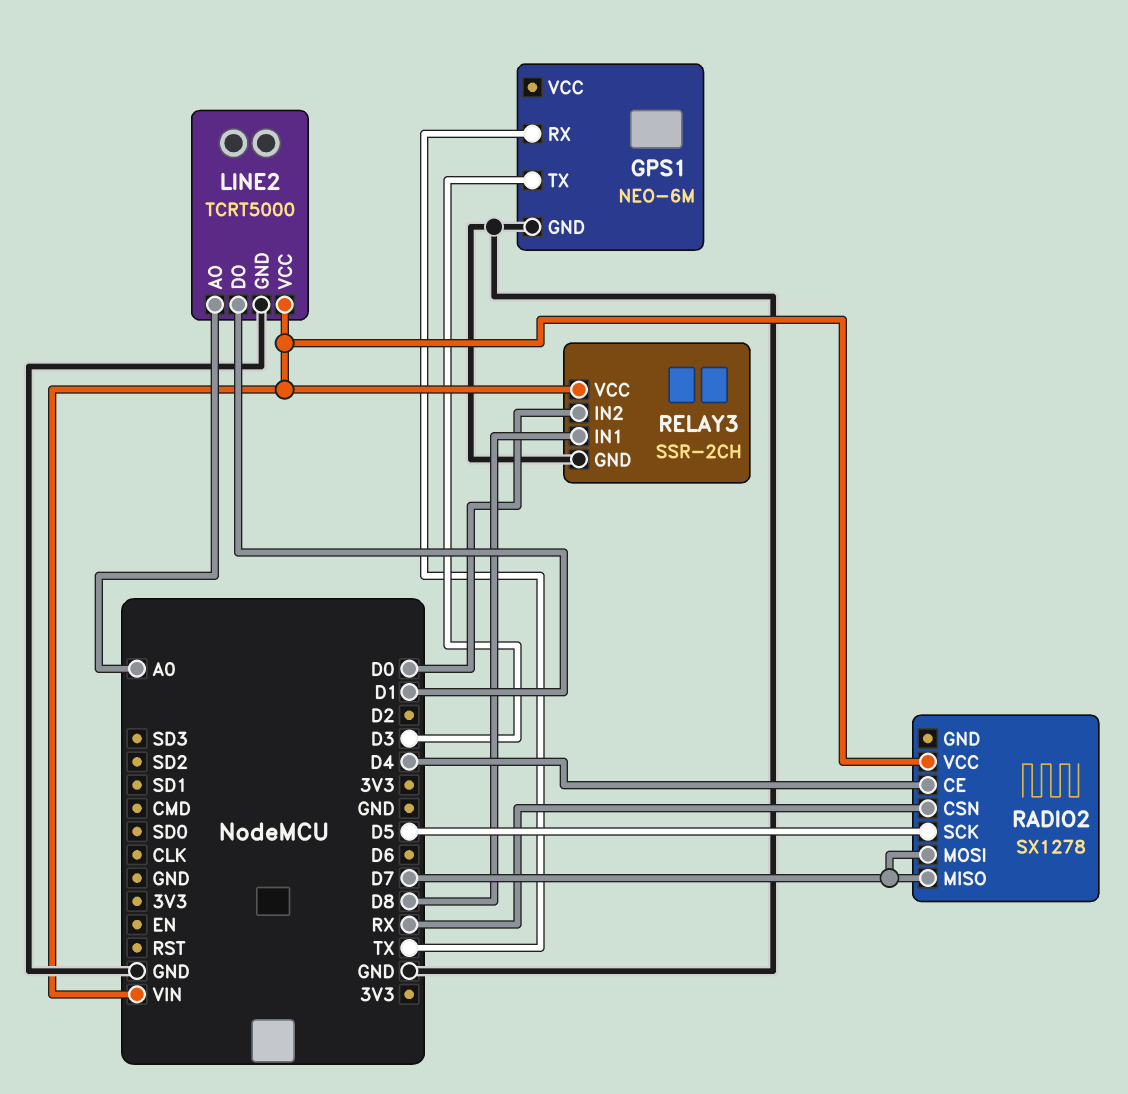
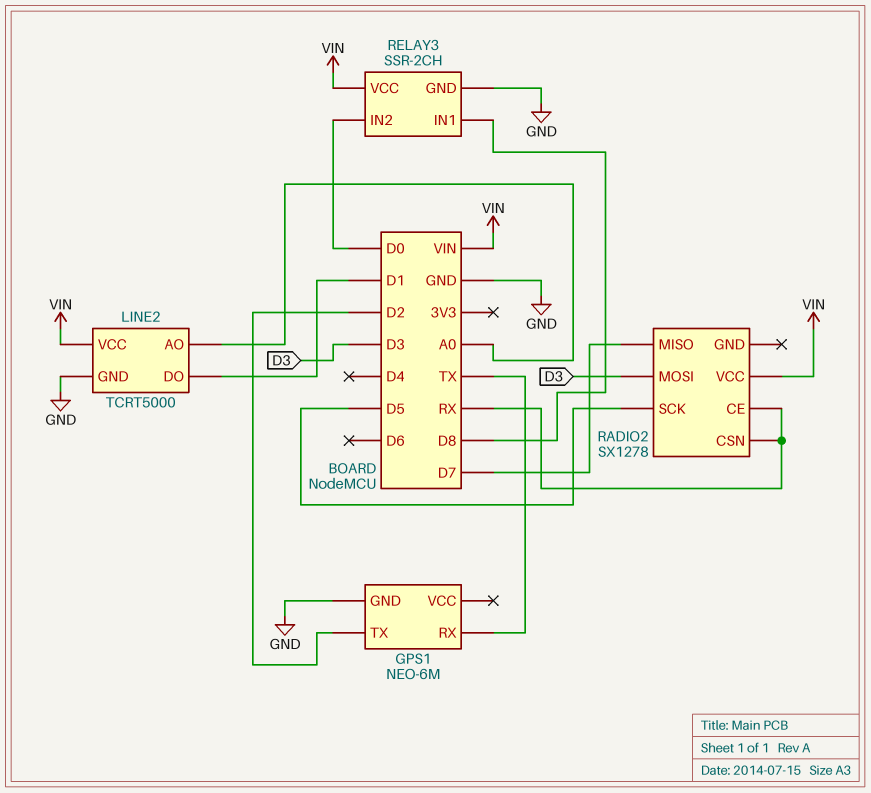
GPS1 pin TX: D3 -> D2
RADIO2 pin CE: D4 -> RX
RADIO2 pin MOSI: D7 -> D3

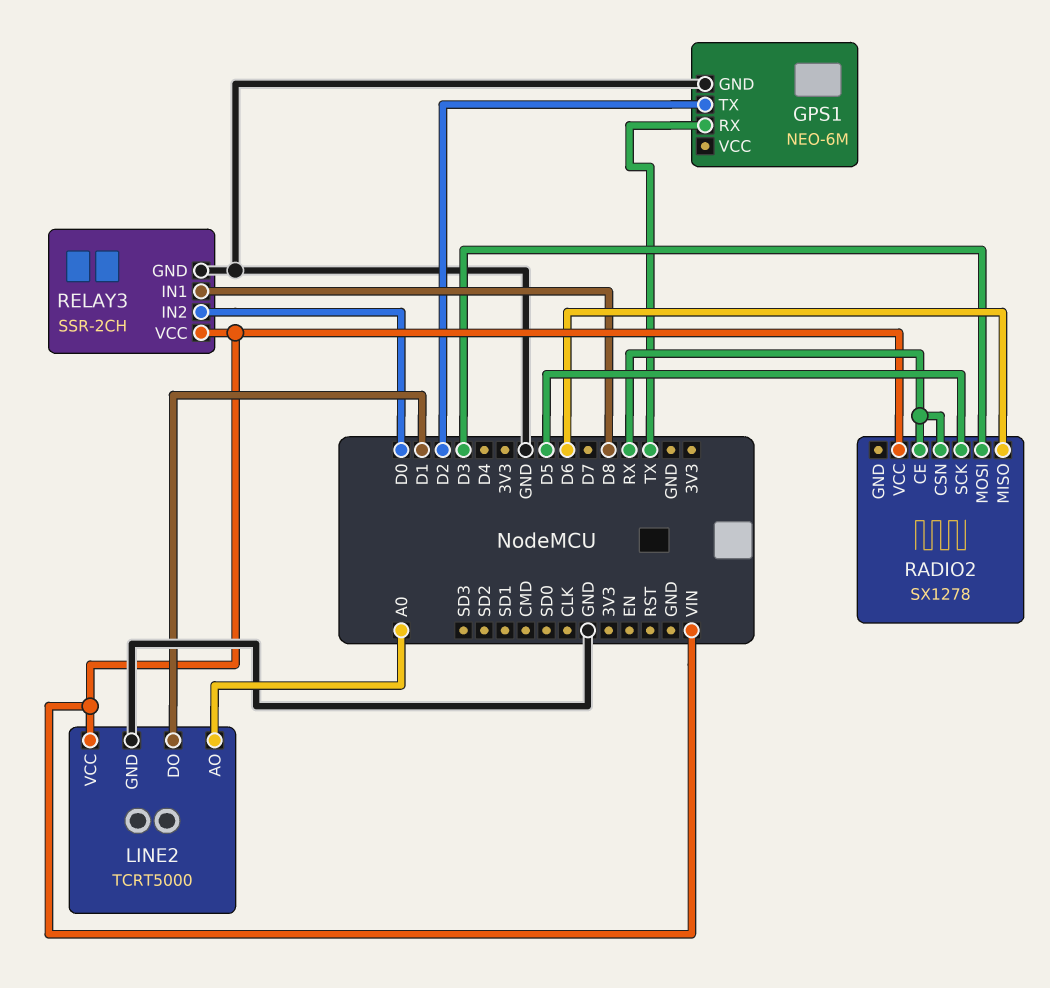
RADIO2 pin MISO: D7 -> D6

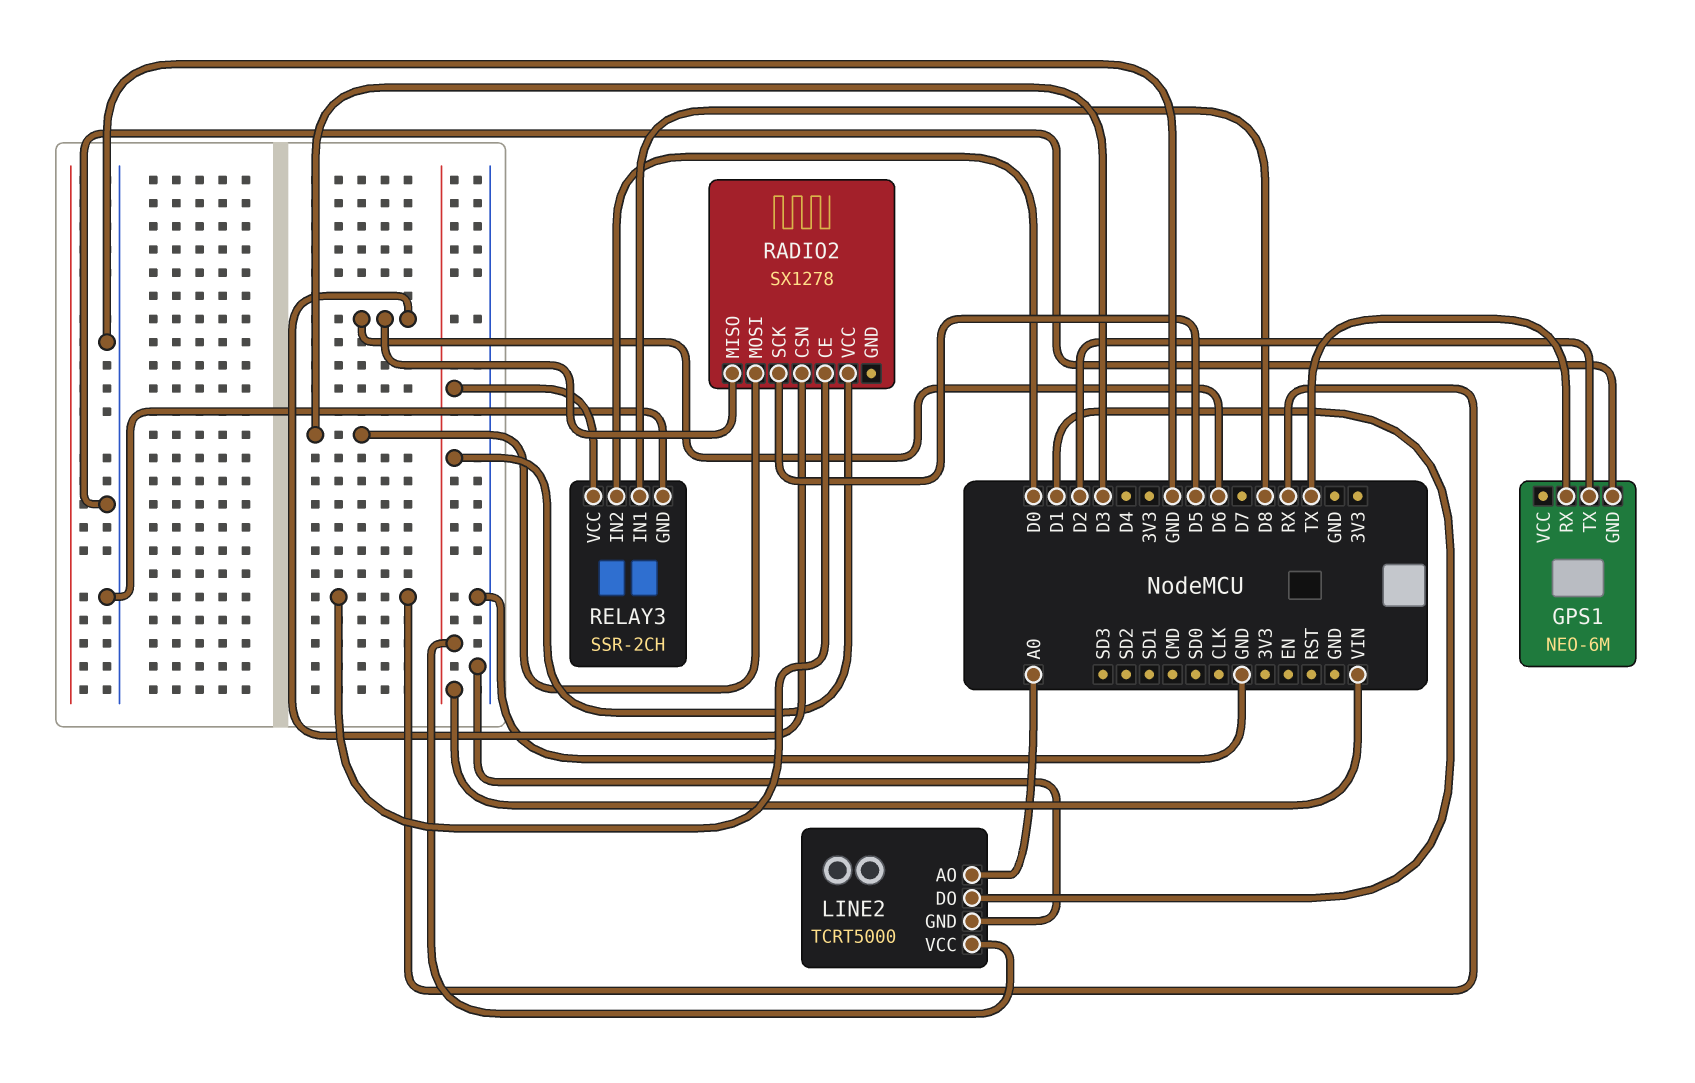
RADIO2 pin CSN: RX -> D6

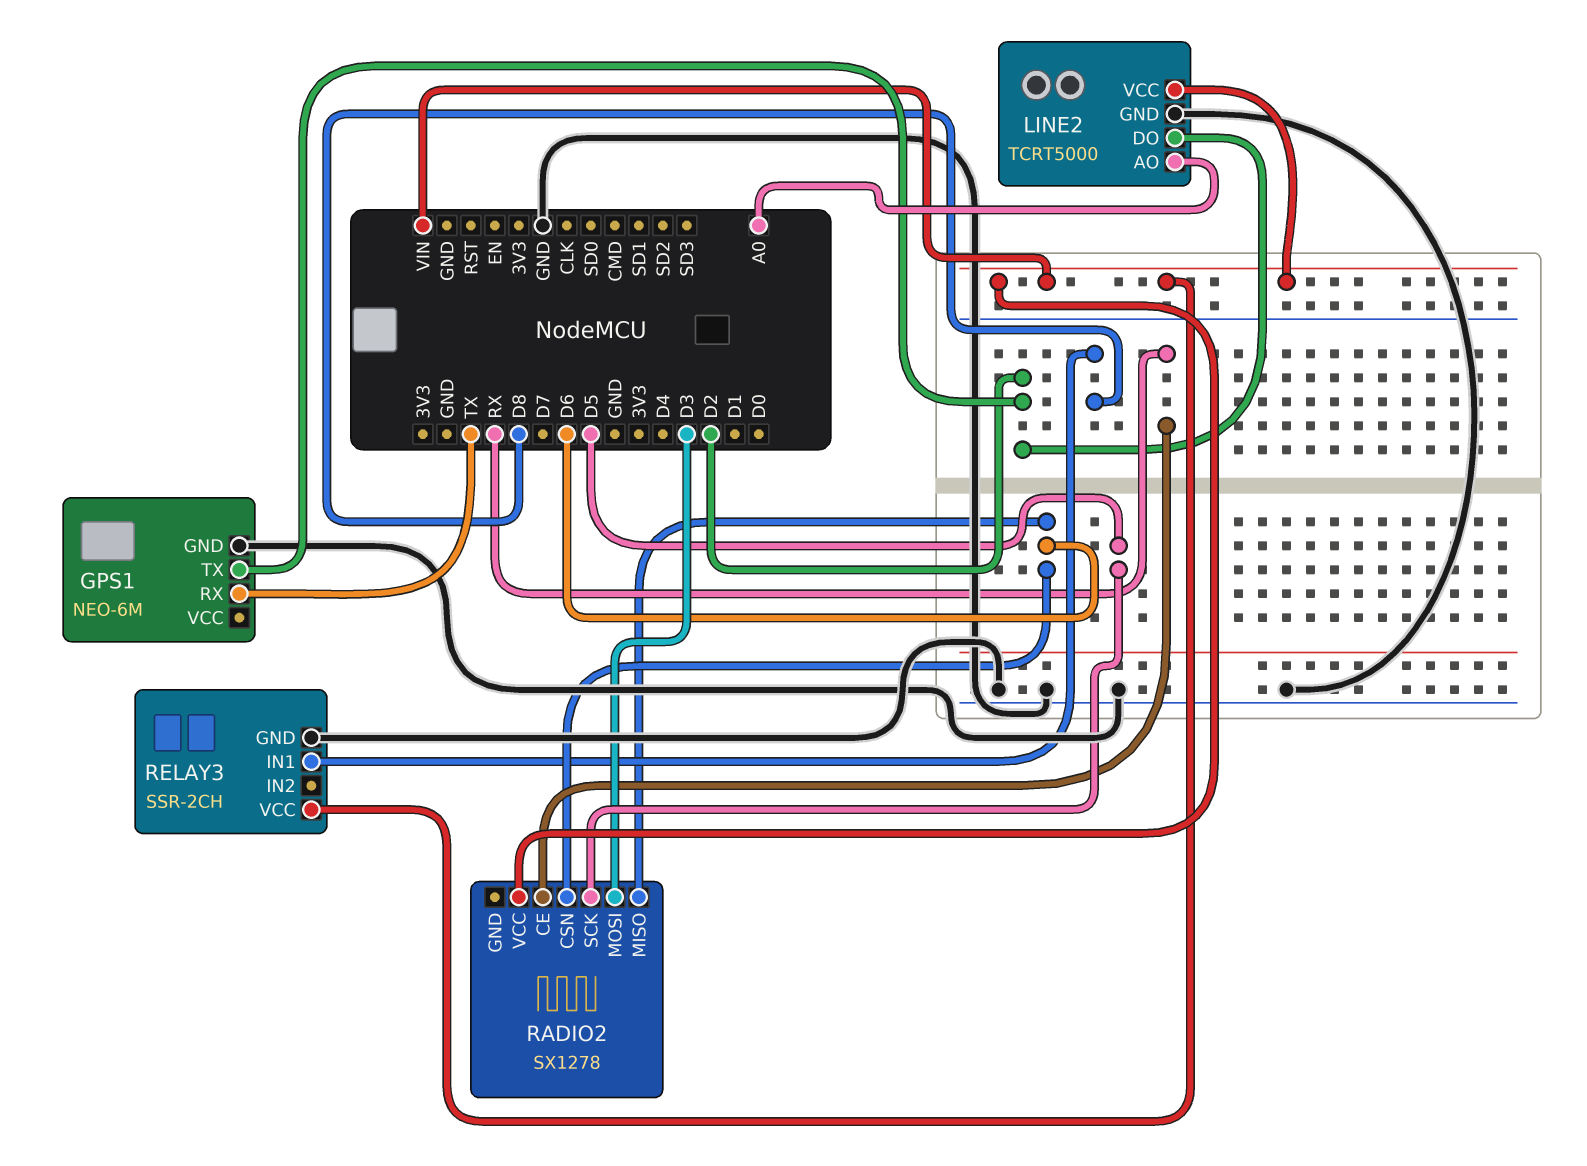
LINE2 pin DO: D1 -> D2
RELAY3 pin IN2: D0 -> none

